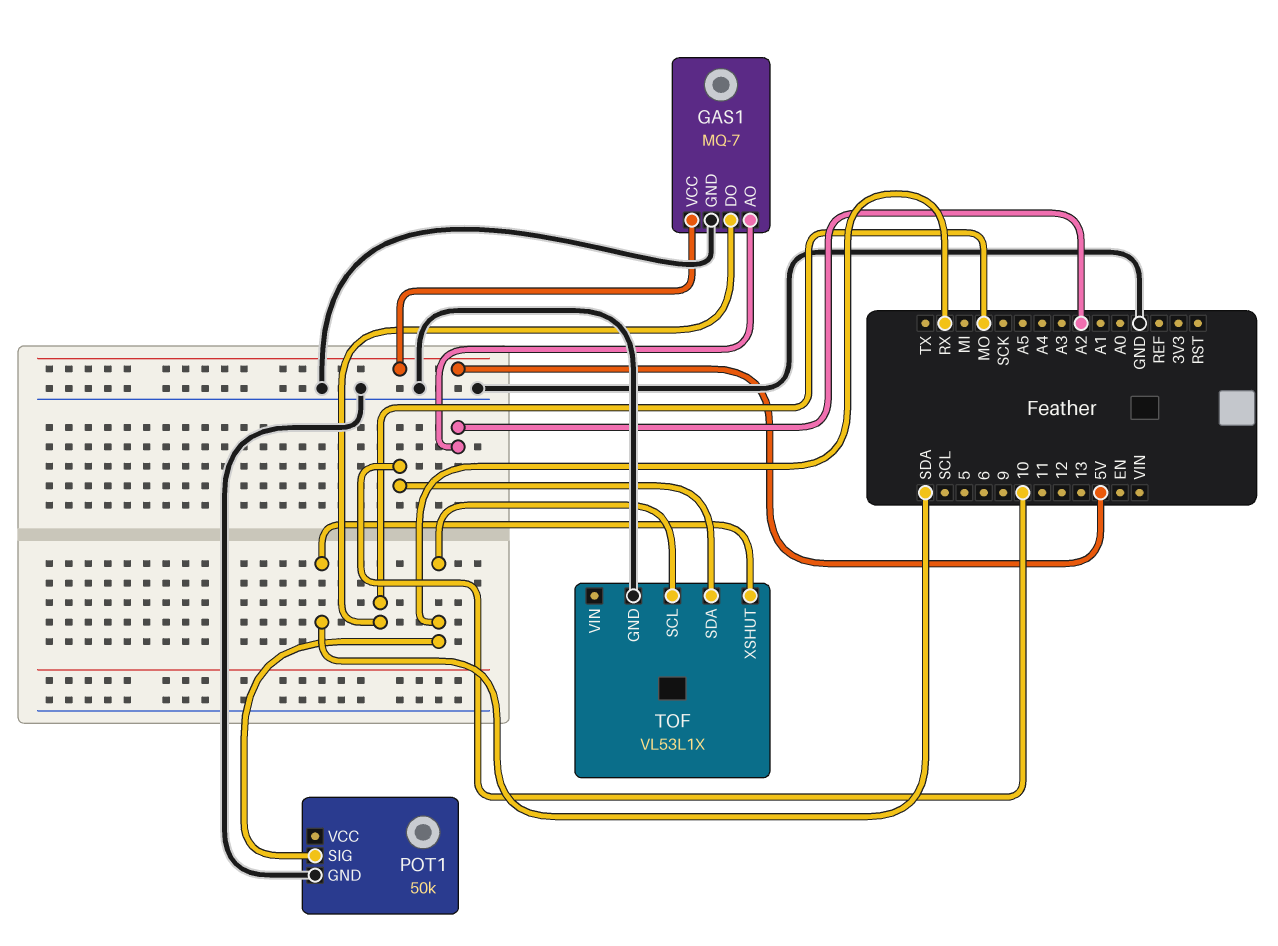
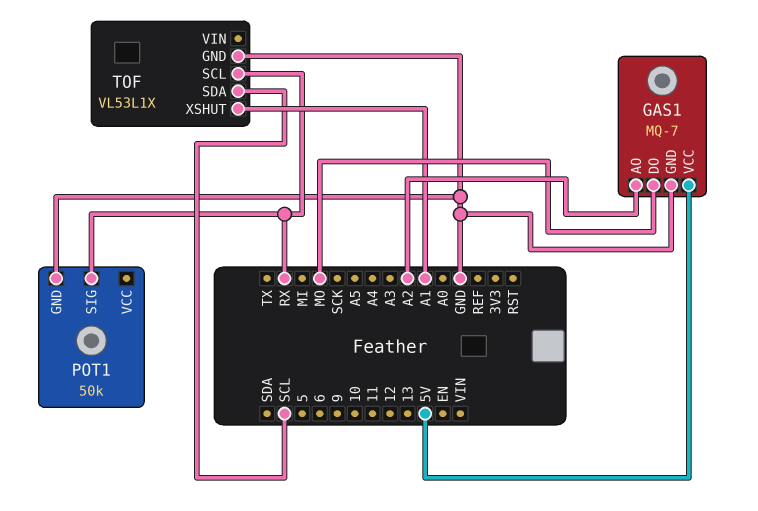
TOF pin SDA: 10 -> SCL
TOF pin XSHUT: SDA -> A1

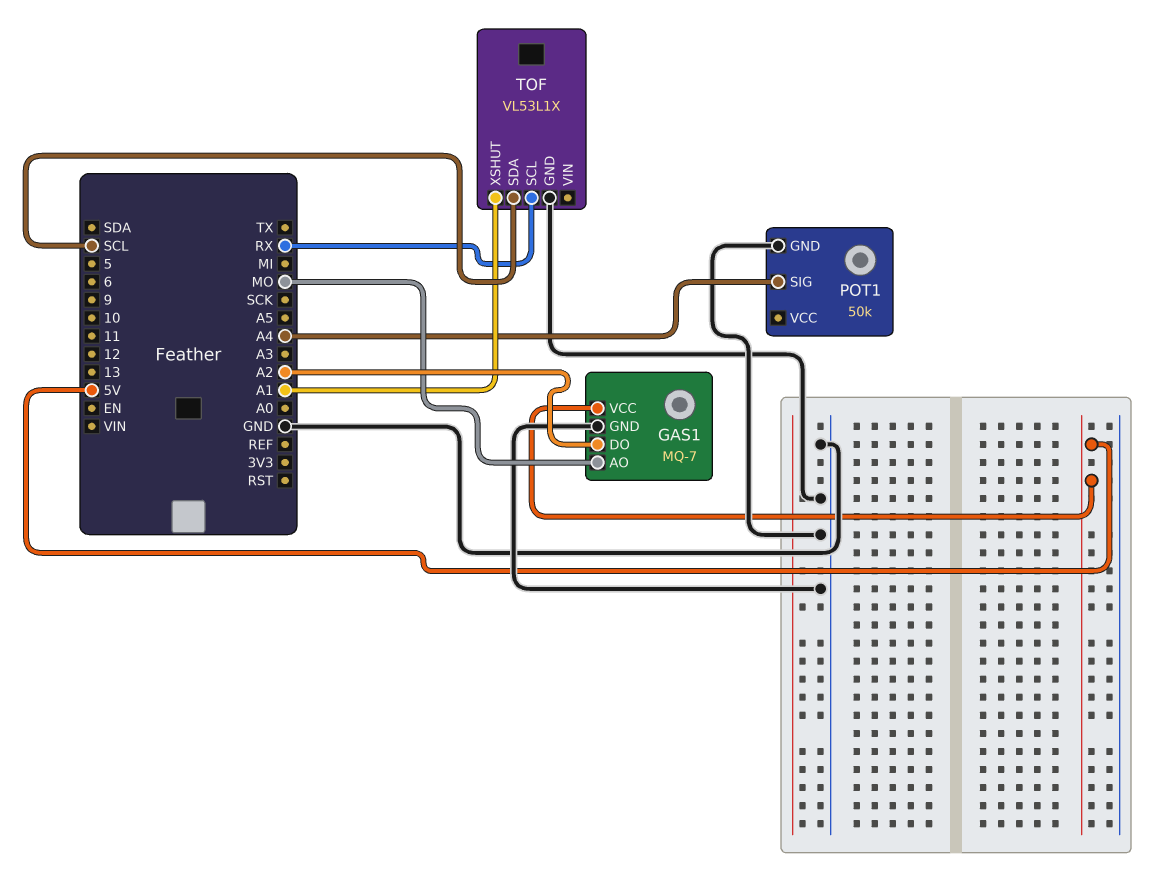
GAS1 pin AO: A2 -> MO
GAS1 pin DO: MO -> A2
POT1 pin SIG: RX -> A4

